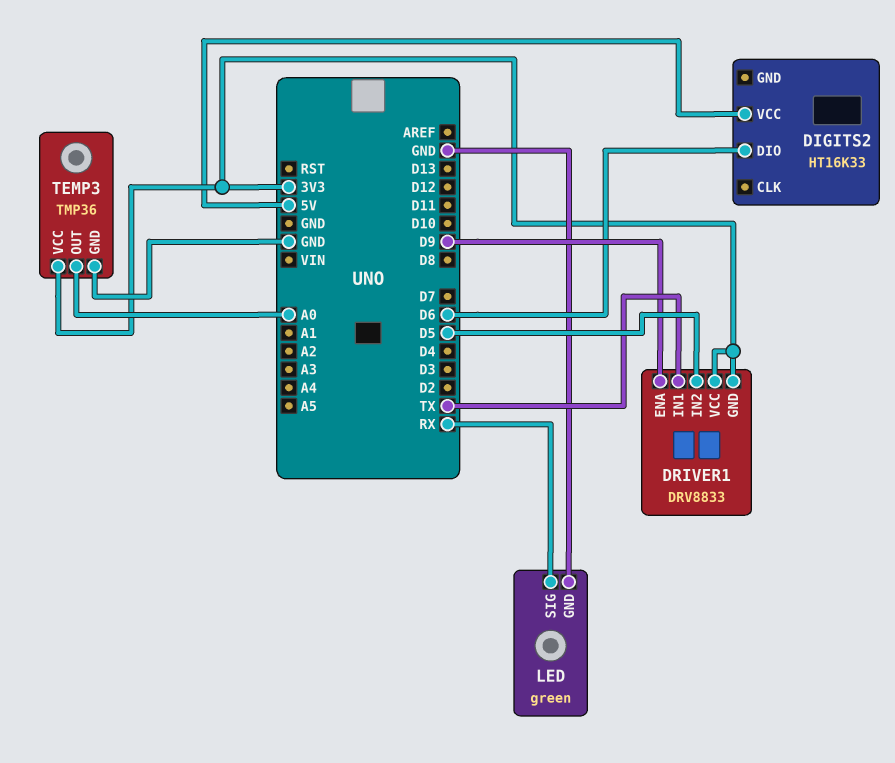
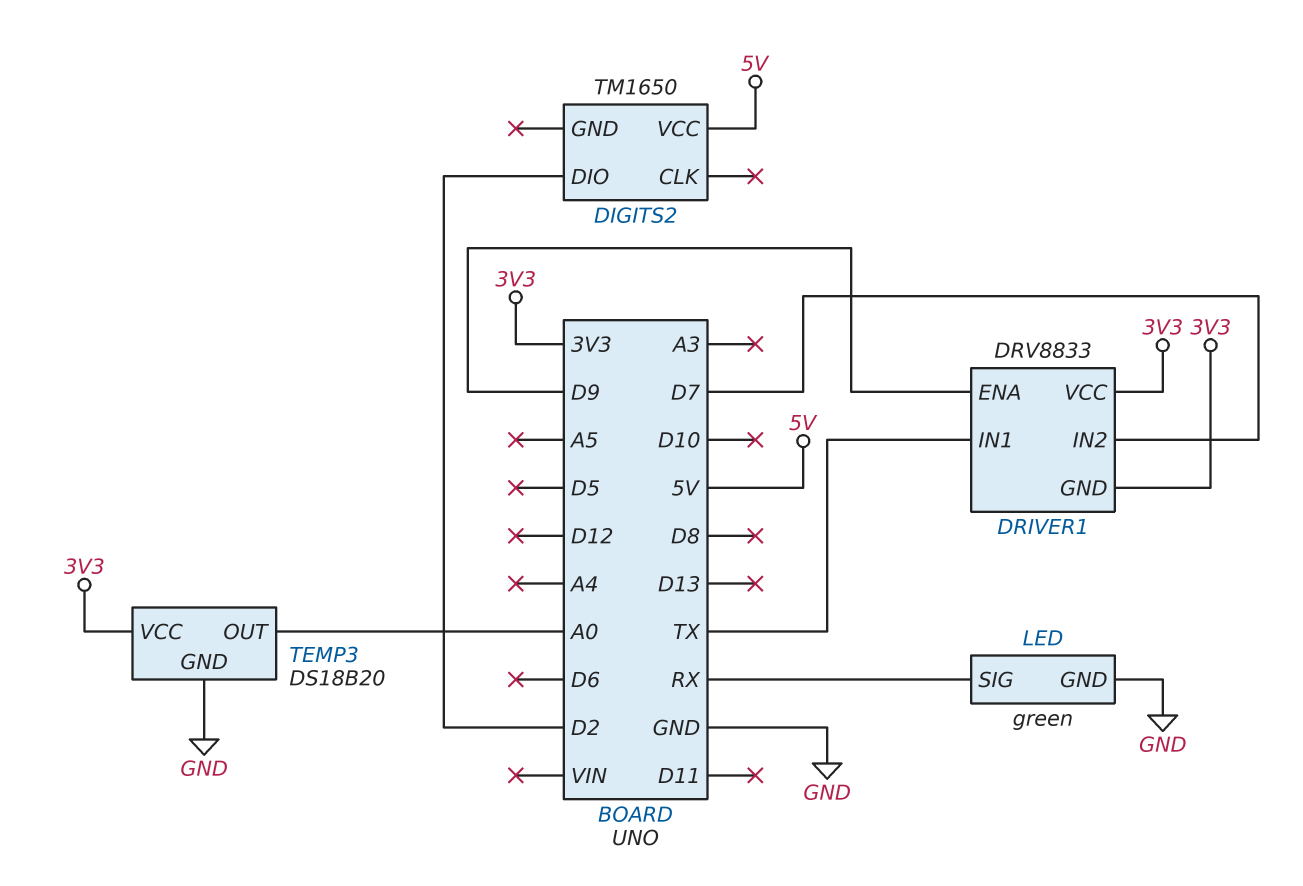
DIGITS2: HT16K33 -> TM1650
DIGITS2 pin DIO: D6 -> D2
DRIVER1 pin IN2: D5 -> D7
TEMP3: TMP36 -> DS18B20

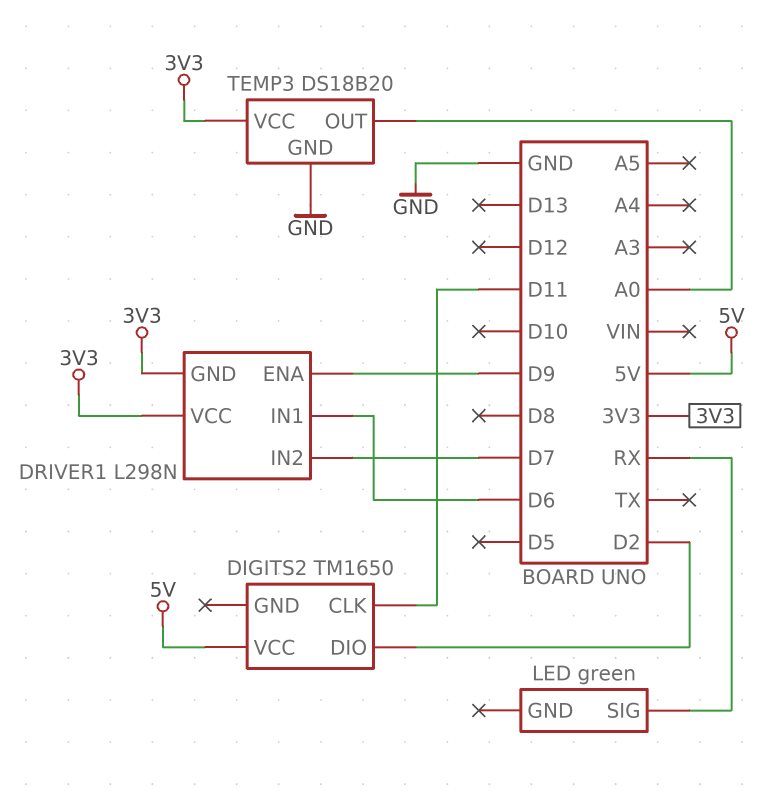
DIGITS2 pin CLK: none -> D11
DRIVER1: DRV8833 -> L298N
DRIVER1 pin IN1: TX -> D6
LED pin GND: GND -> none

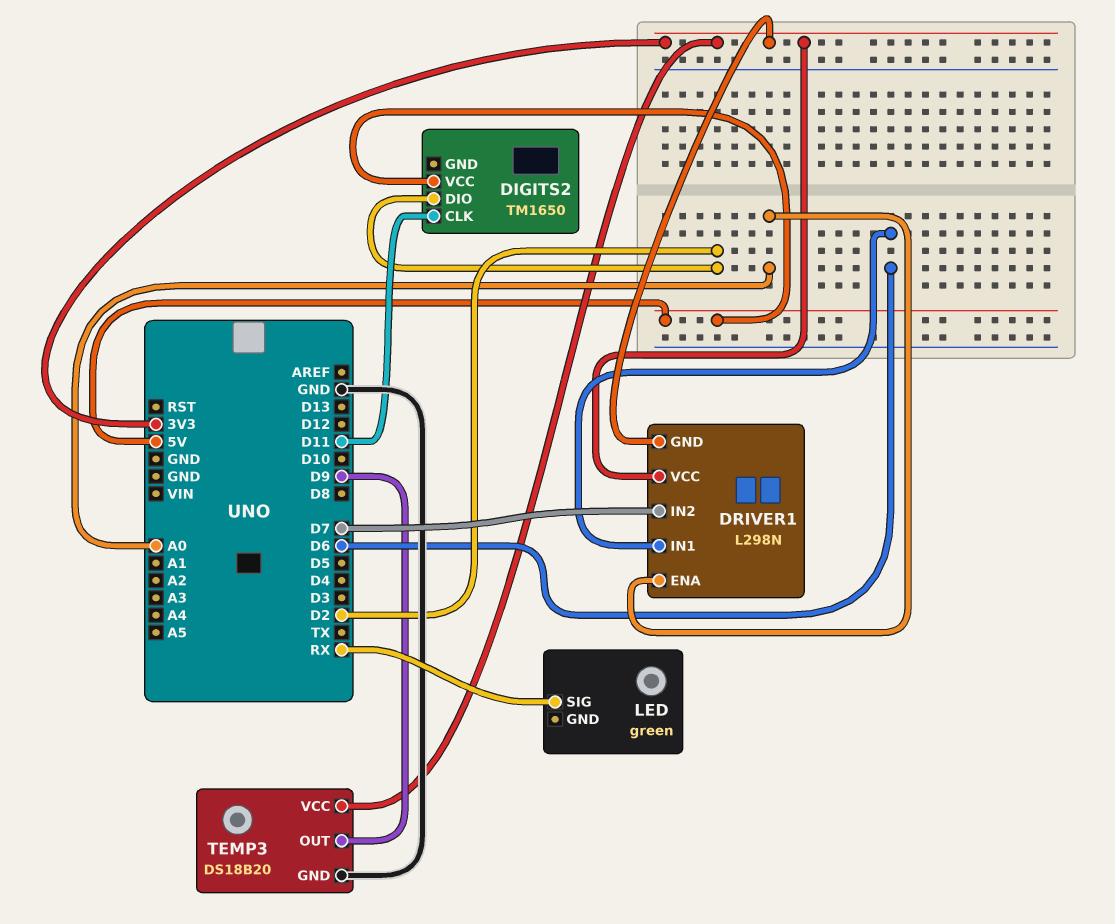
DRIVER1 pin ENA: D9 -> A0
TEMP3 pin OUT: A0 -> D9

